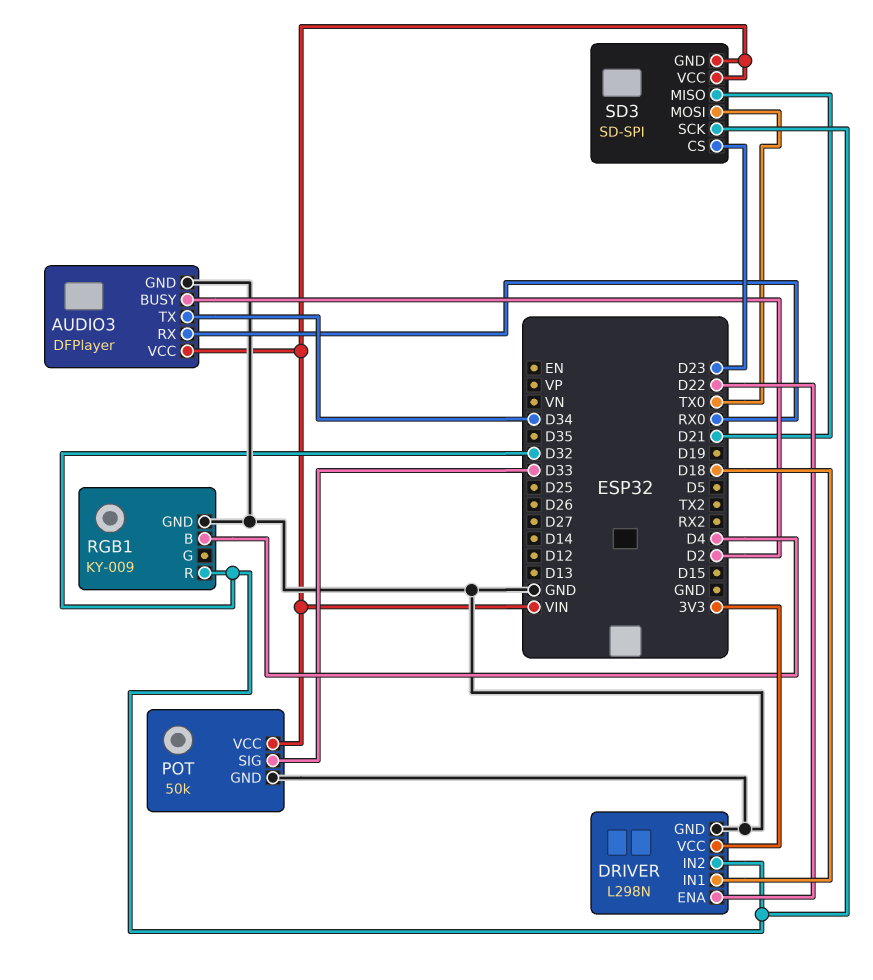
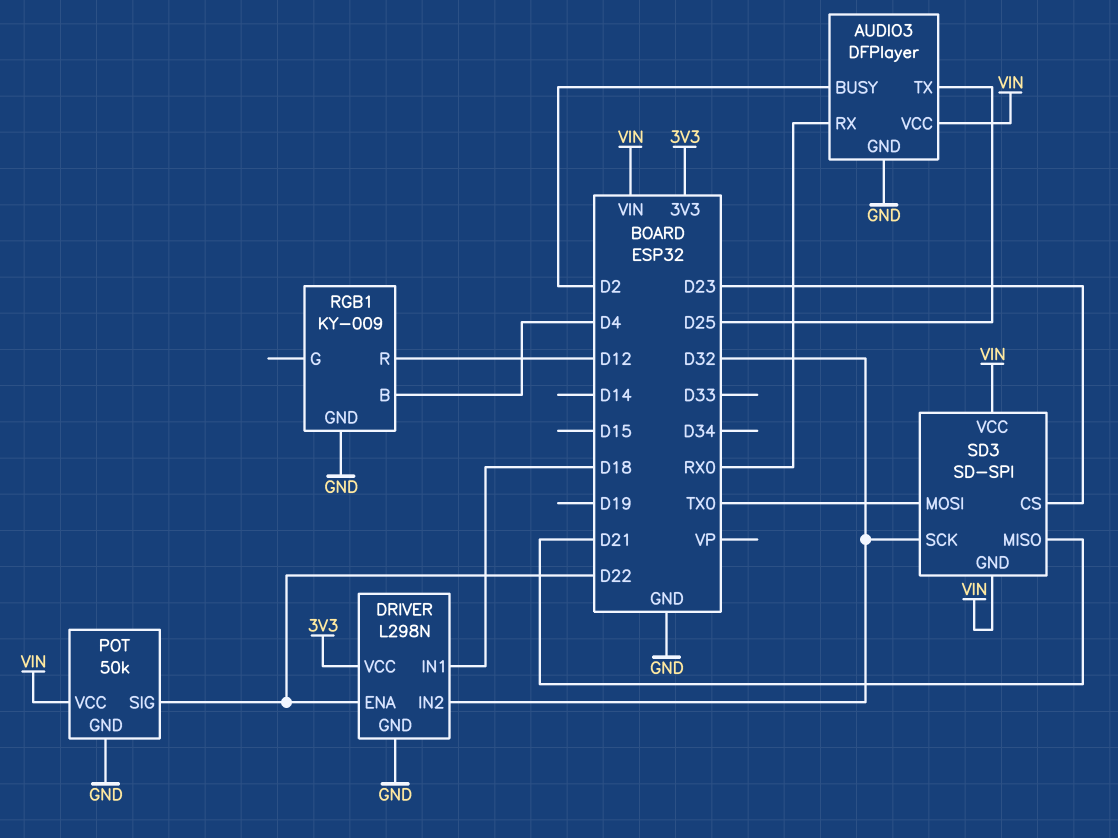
AUDIO3 pin TX: D34 -> D25
POT pin SIG: D33 -> D22
RGB1 pin R: D32 -> D12

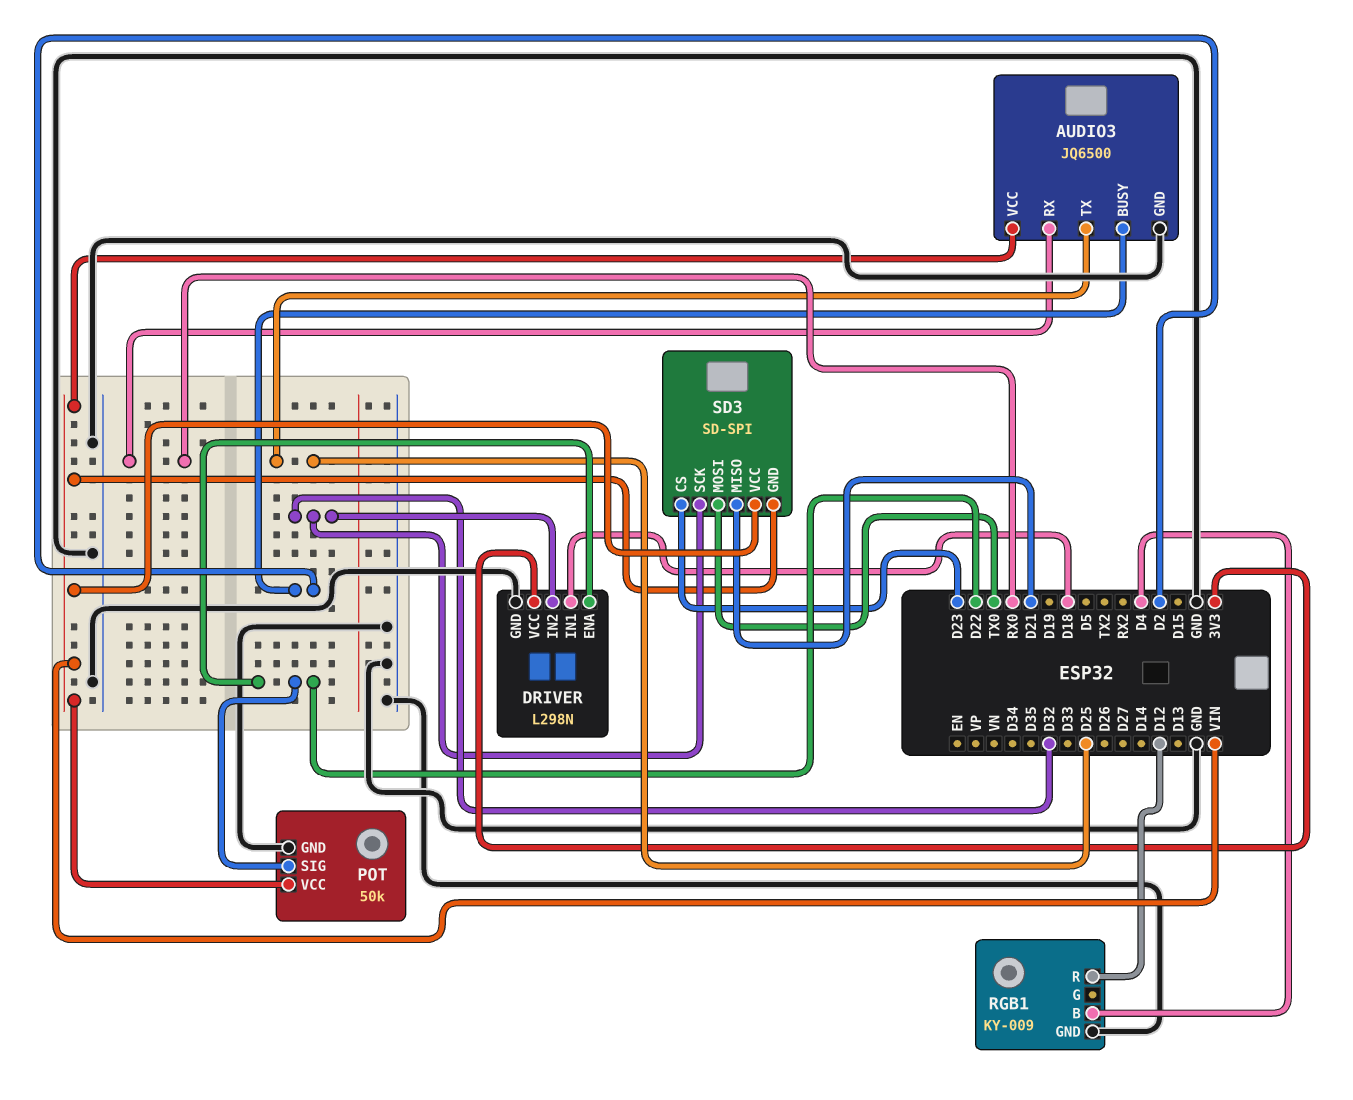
AUDIO3: DFPlayer -> JQ6500

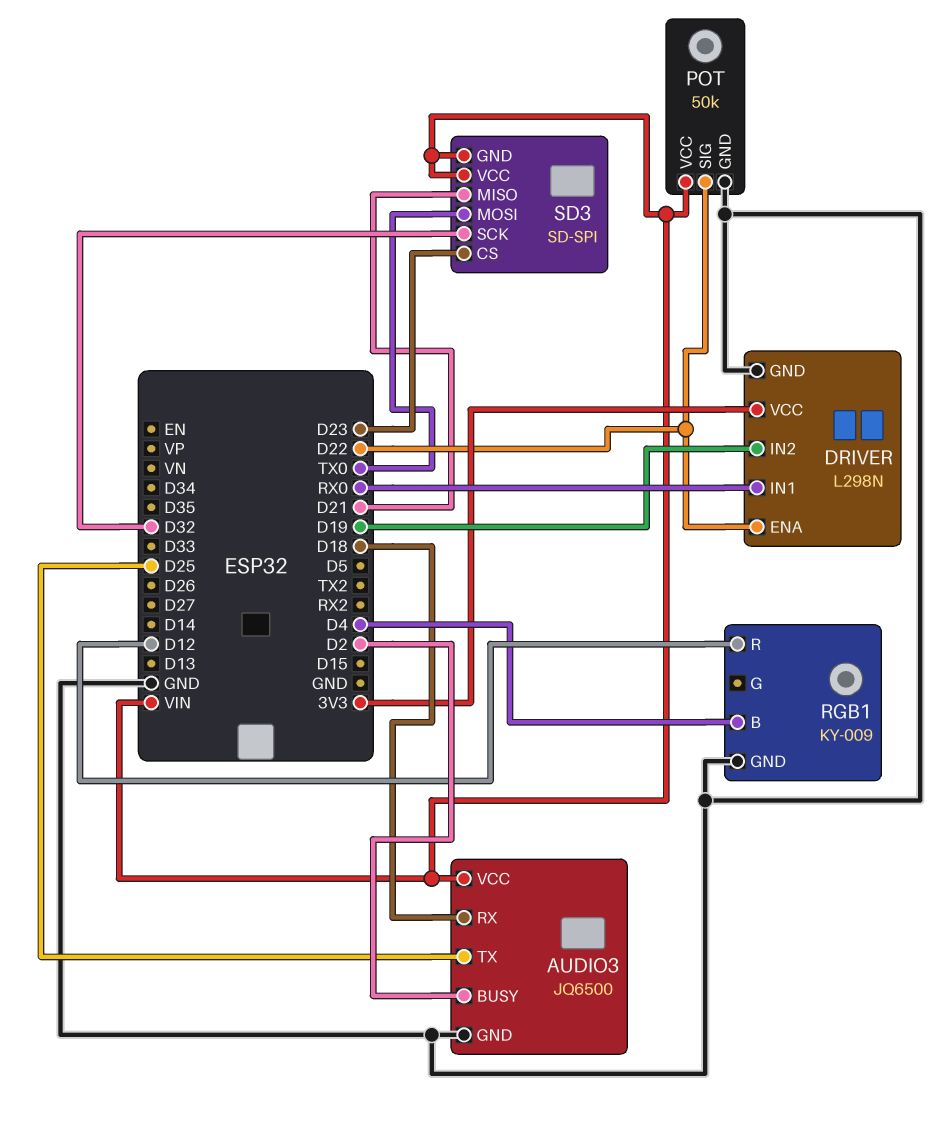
AUDIO3 pin RX: RX0 -> D18
DRIVER pin IN1: D18 -> RX0
DRIVER pin IN2: D32 -> D19

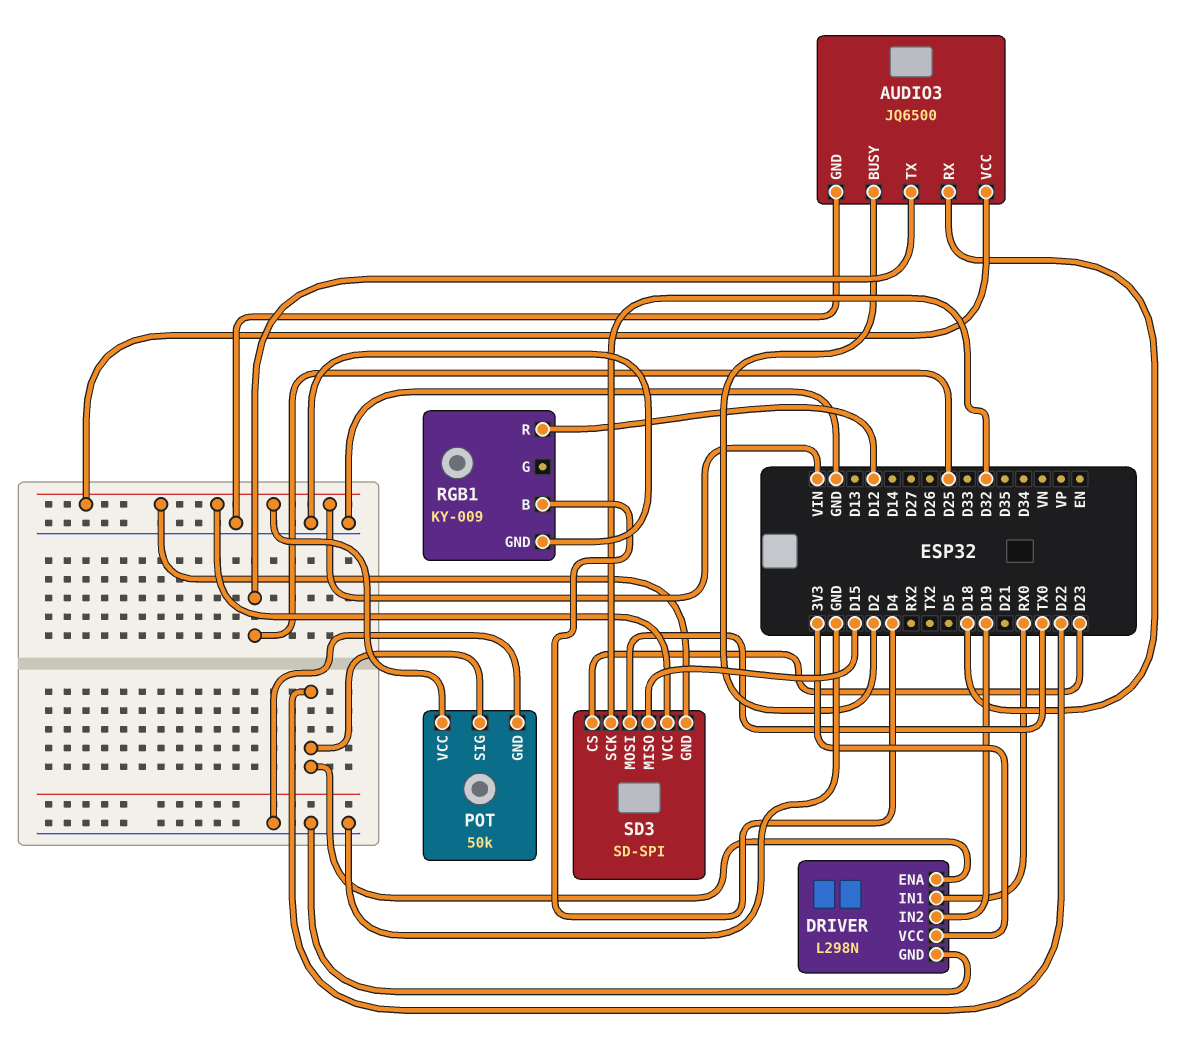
SD3 pin MISO: D21 -> D15

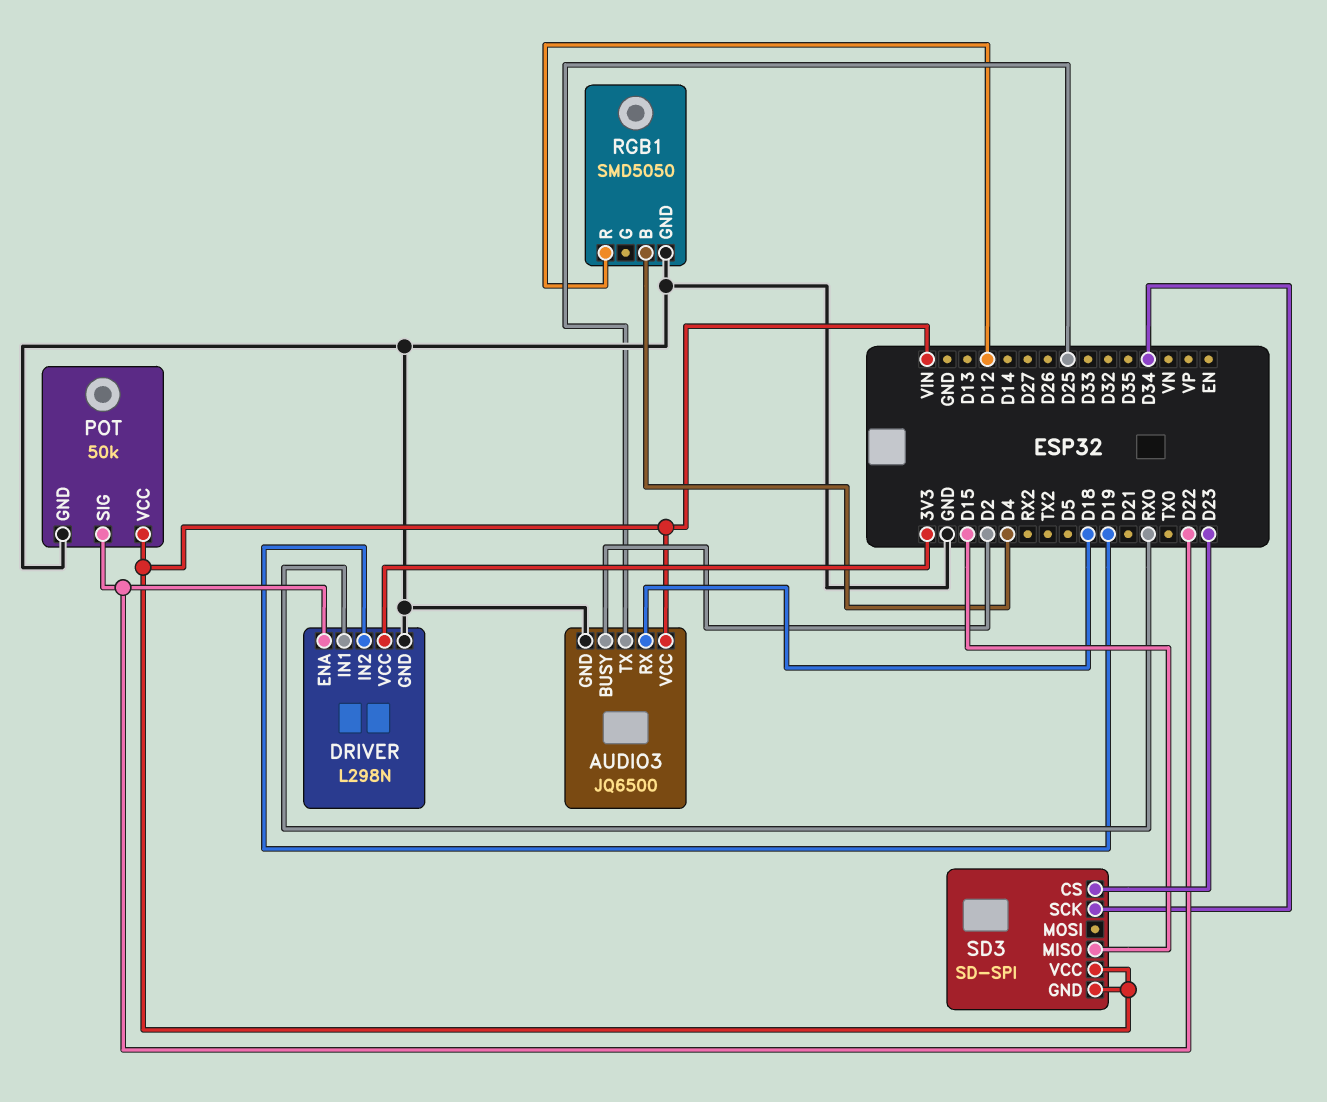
RGB1: KY-009 -> SMD5050
SD3 pin MOSI: TX0 -> none
SD3 pin SCK: D32 -> D34

